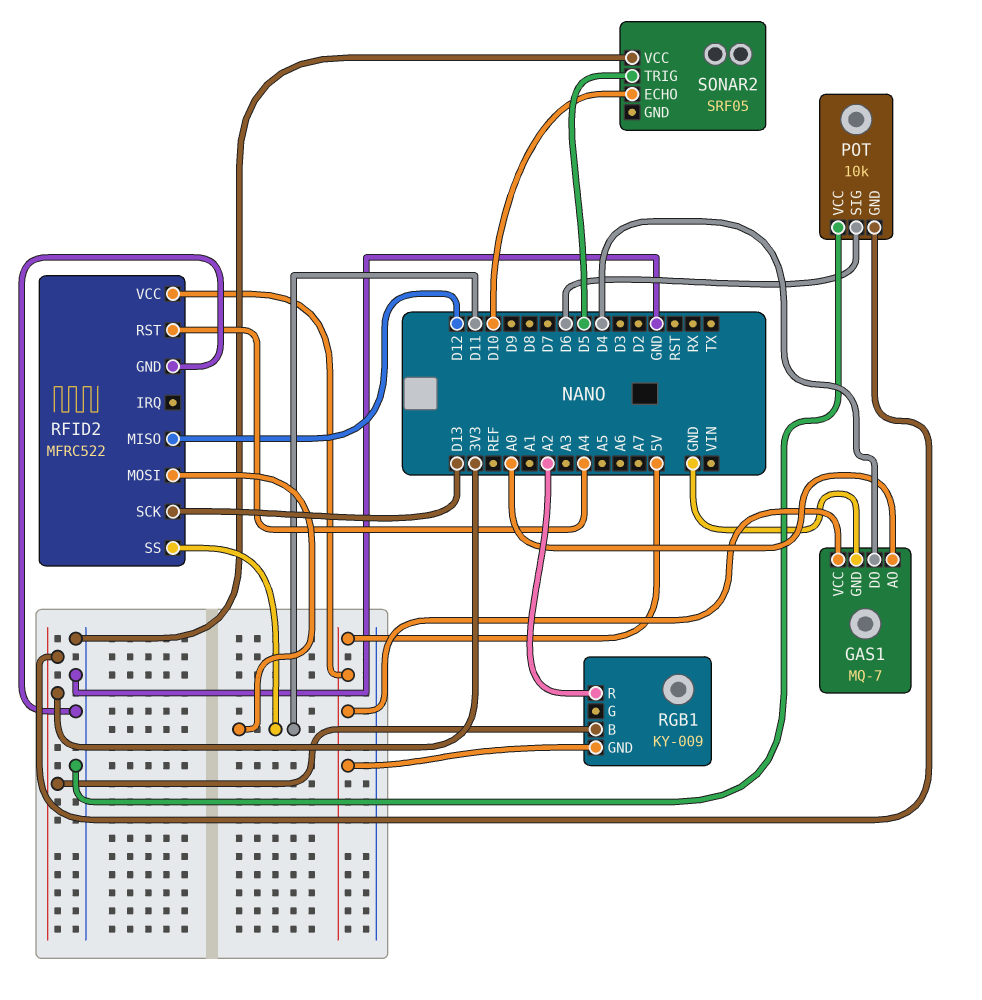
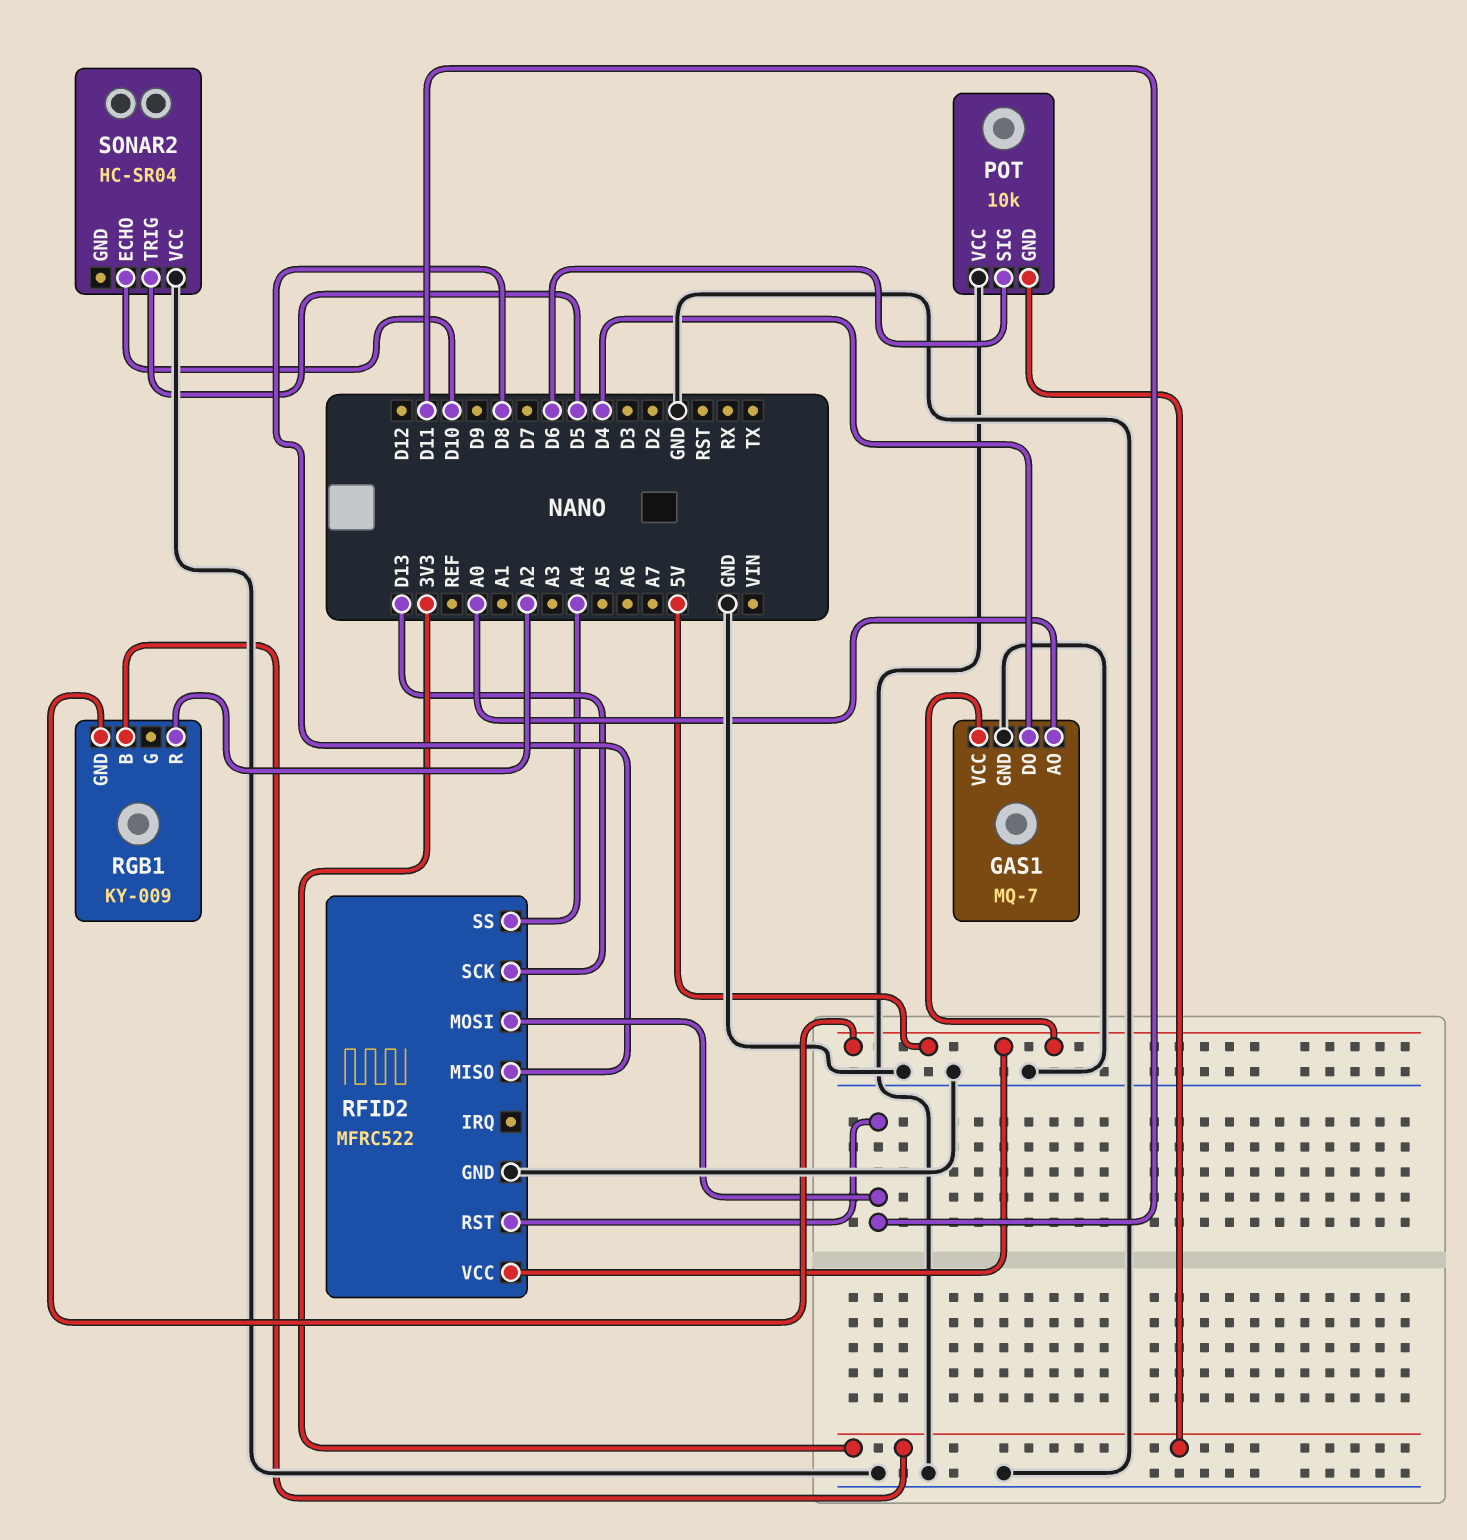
RFID2 pin MISO: D12 -> D8
RFID2 pin RST: A4 -> D11
RFID2 pin SS: D11 -> A4
SONAR2: SRF05 -> HC-SR04

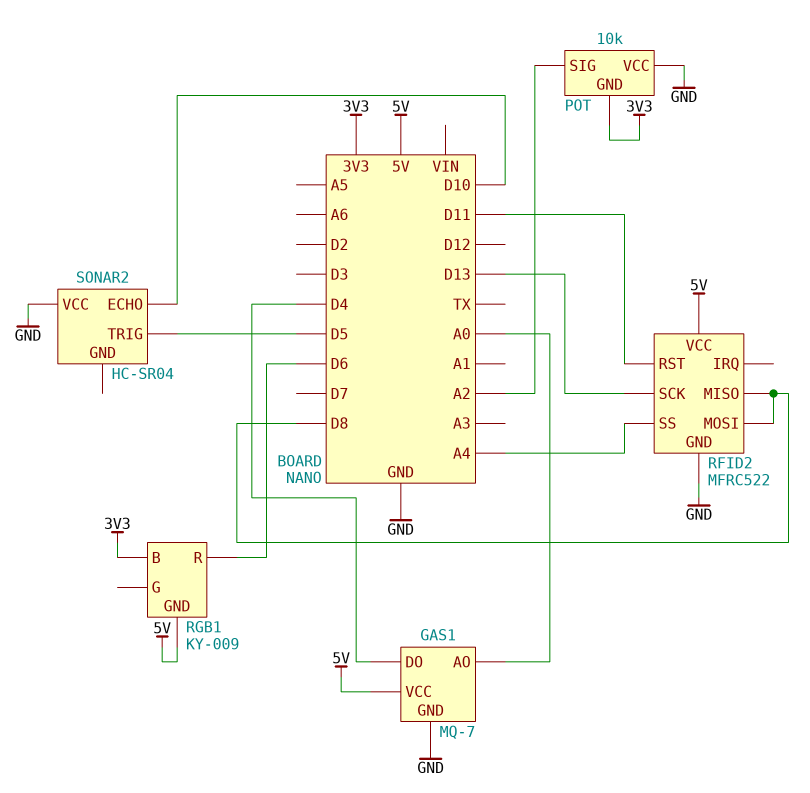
POT pin SIG: D6 -> A2
RFID2 pin MOSI: D11 -> D8
RGB1 pin R: A2 -> D6

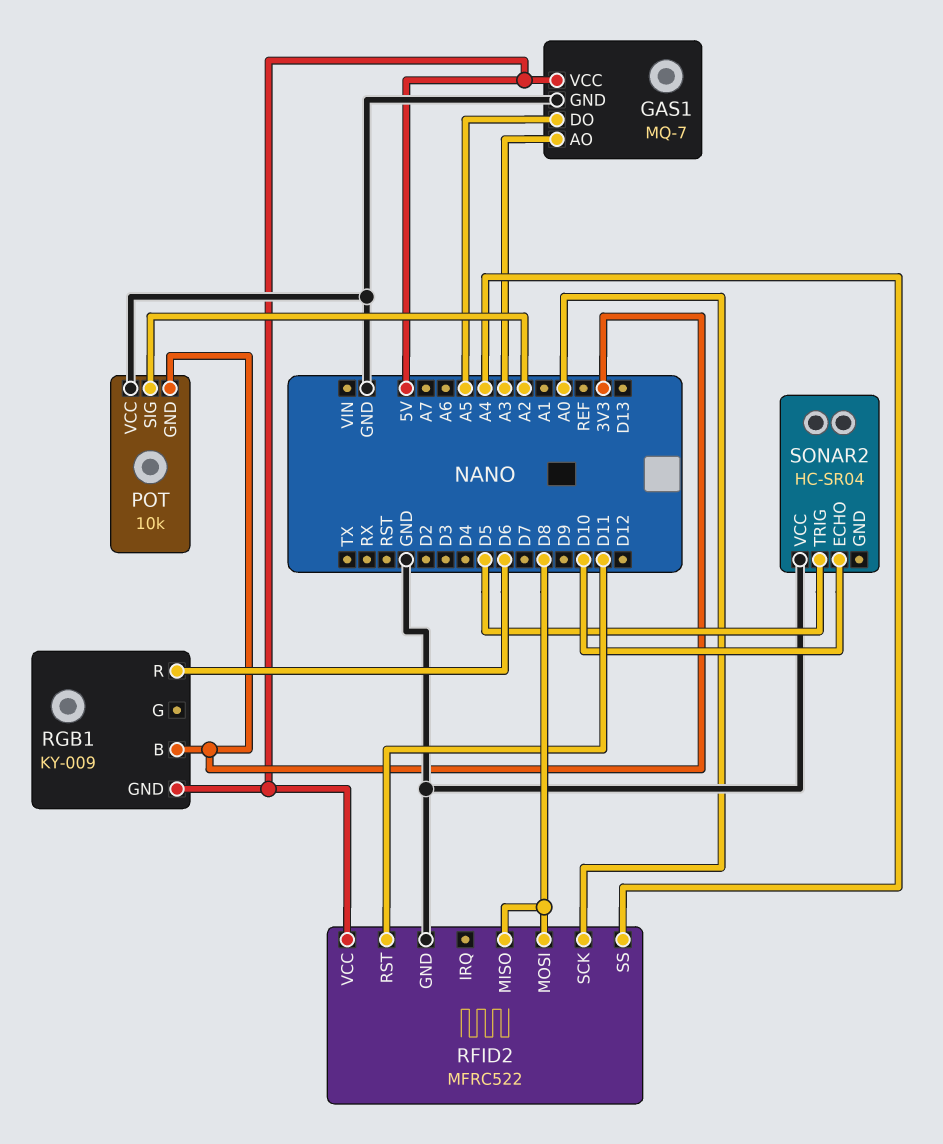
GAS1 pin AO: A0 -> A3
GAS1 pin DO: D4 -> A5
RFID2 pin SCK: D13 -> A0

